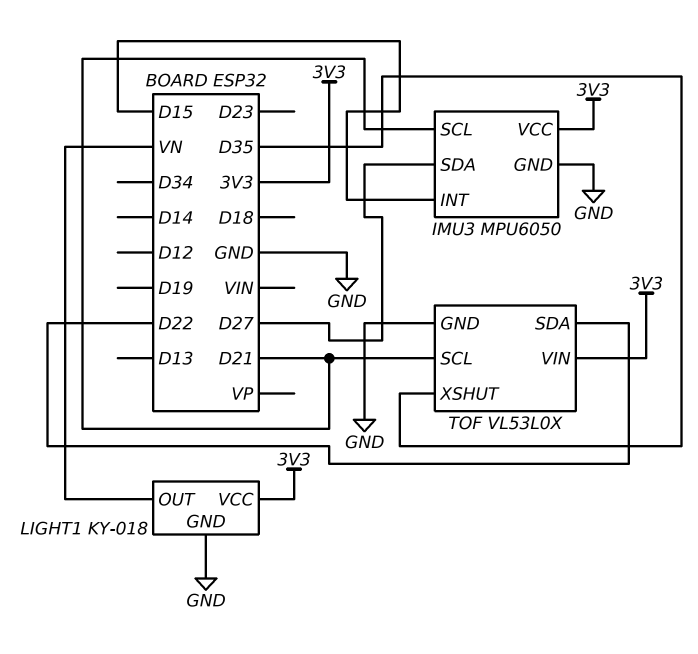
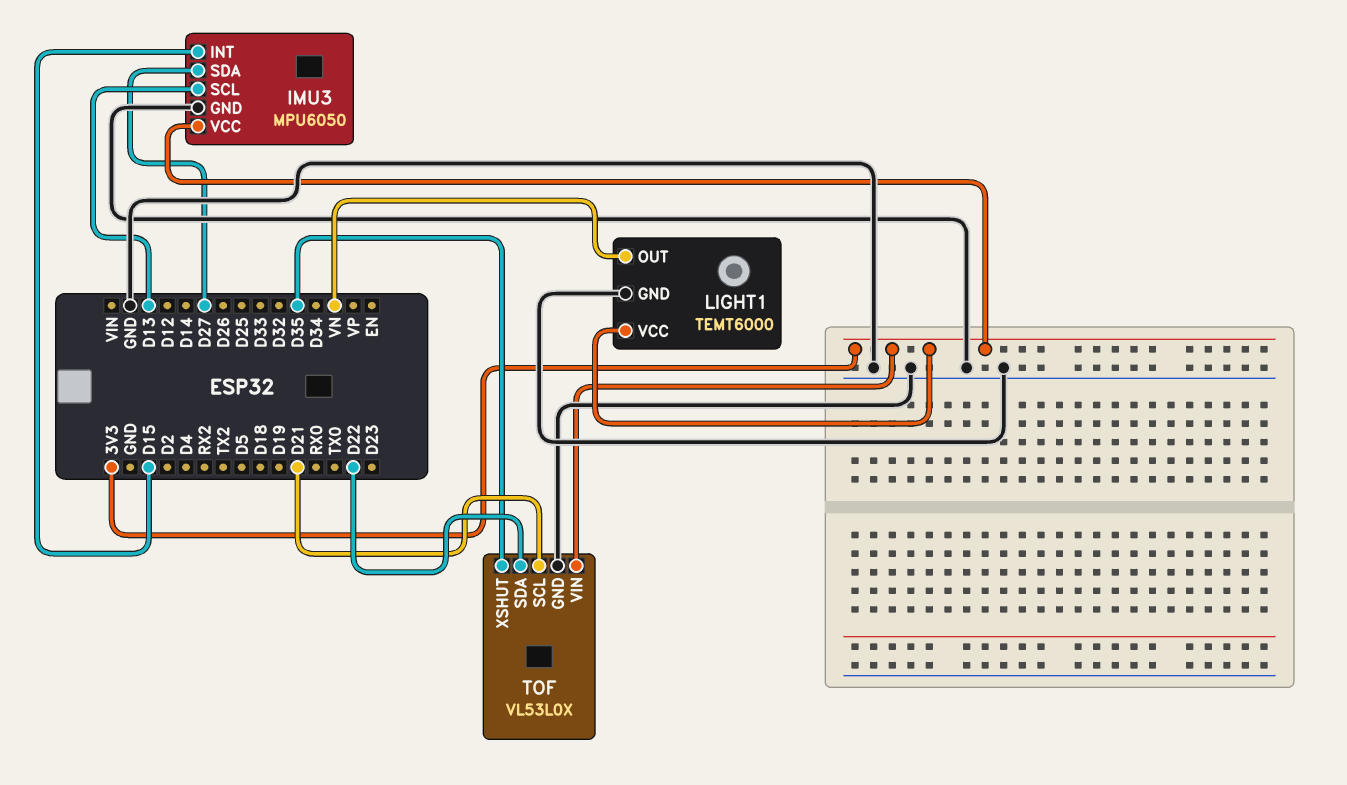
IMU3 pin SCL: D21 -> D13
LIGHT1: KY-018 -> TEMT6000

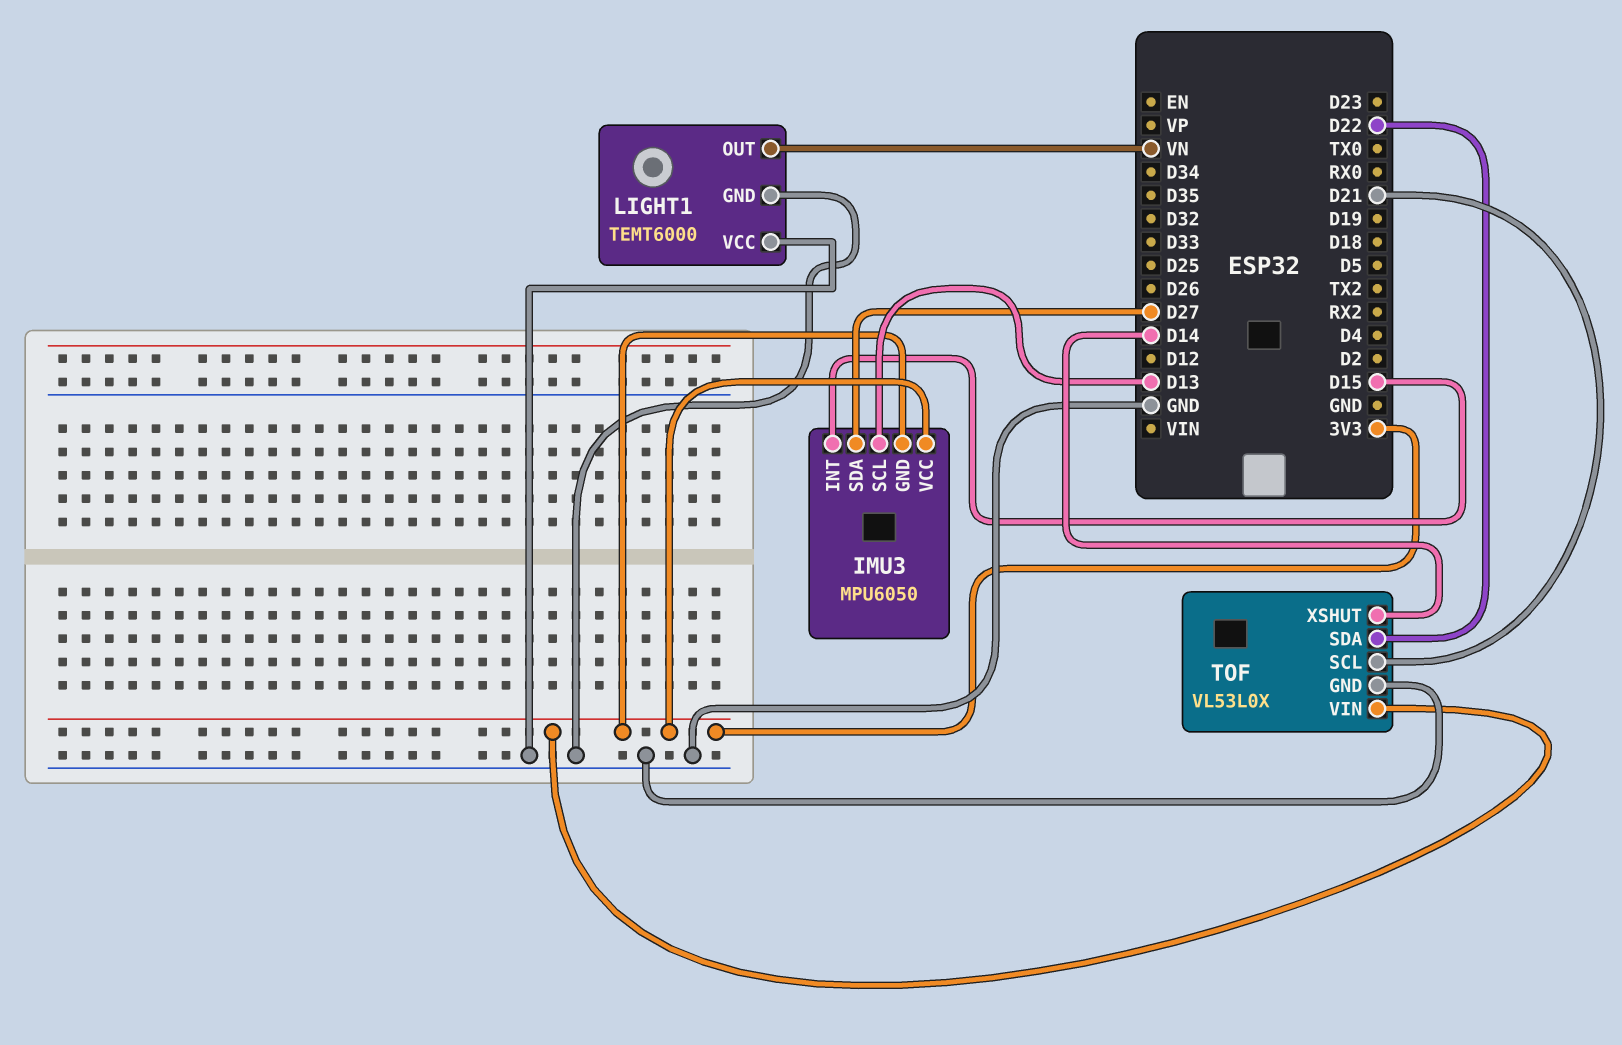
IMU3 pin GND: GND -> 3V3
LIGHT1 pin VCC: 3V3 -> GND
TOF pin XSHUT: D35 -> D14

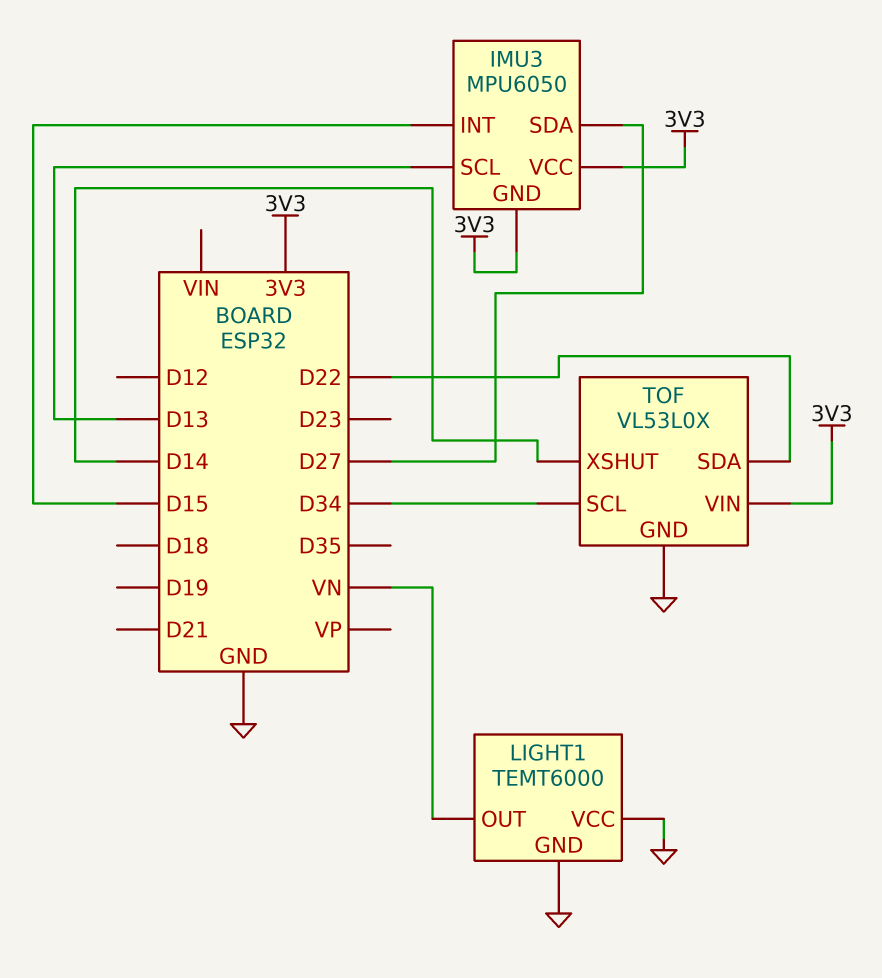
TOF pin SCL: D21 -> D34

